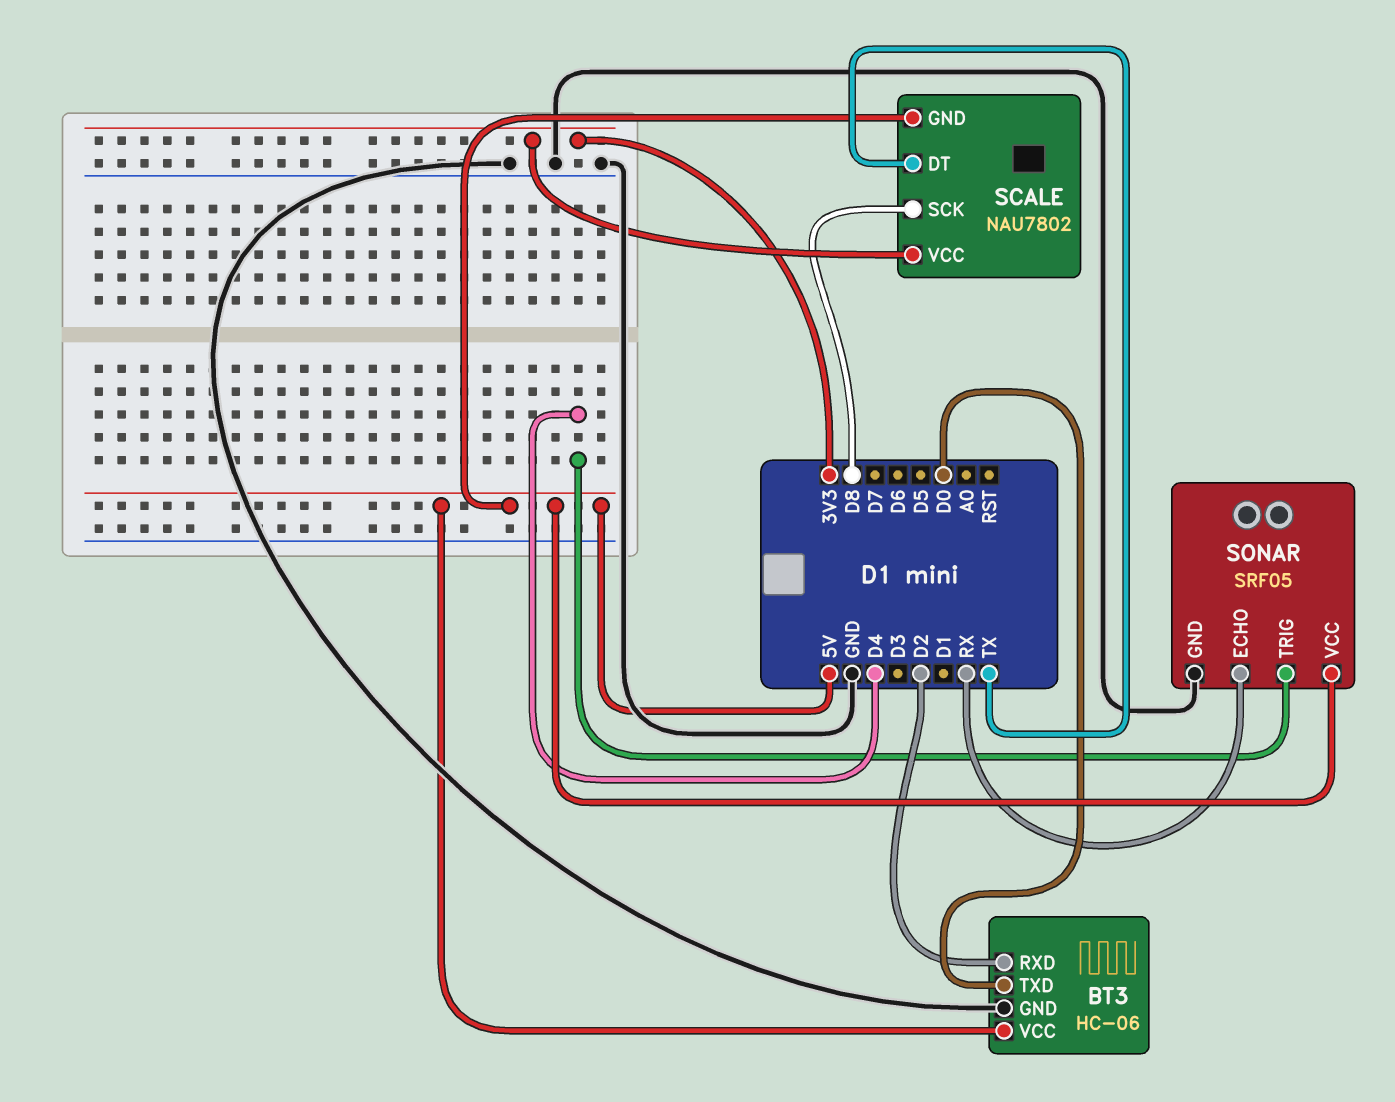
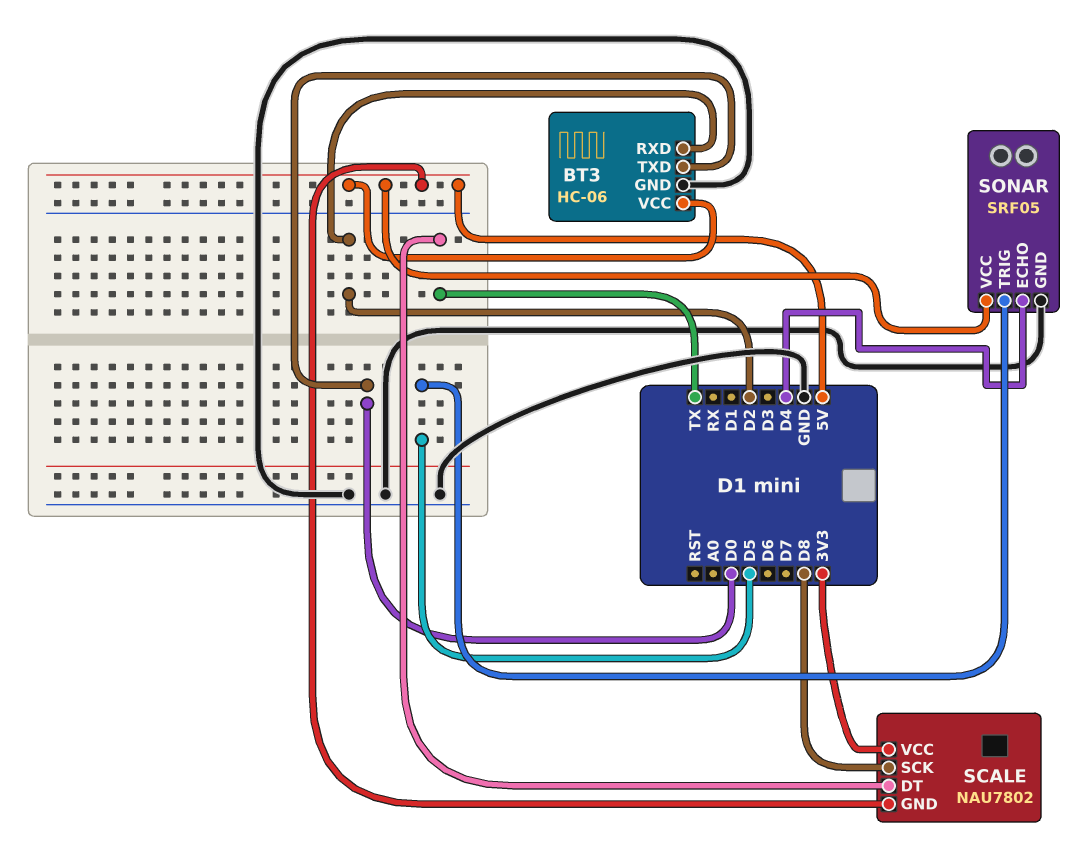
SONAR pin ECHO: RX -> D4
SONAR pin TRIG: D4 -> D5

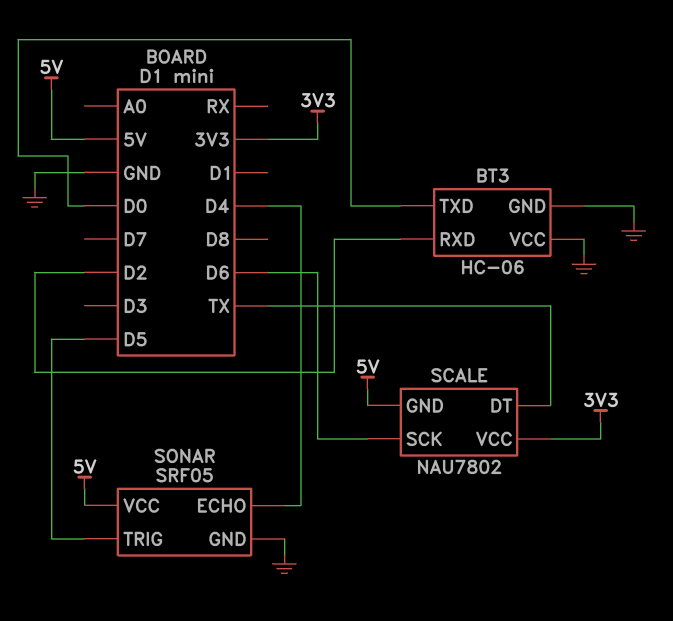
BT3 pin VCC: 5V -> GND
SCALE pin SCK: D8 -> D6

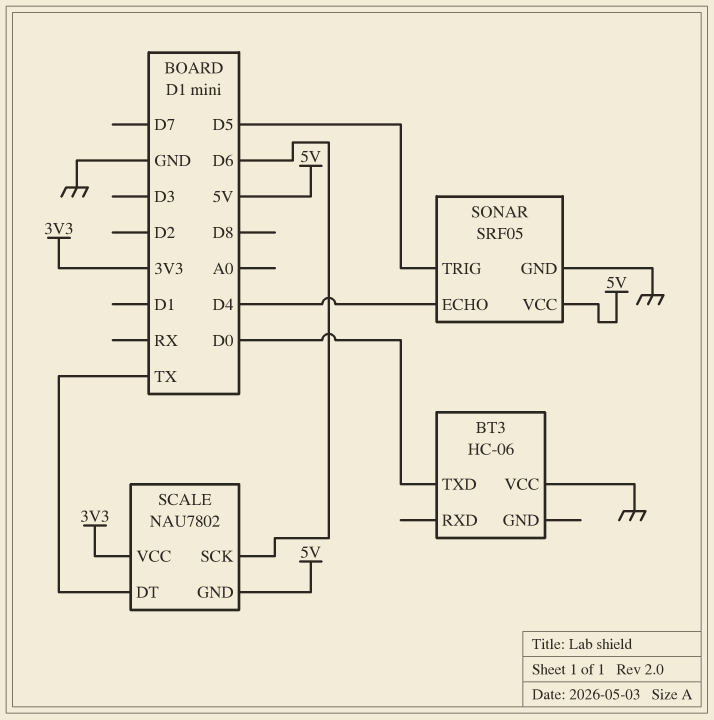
BT3 pin GND: GND -> none
BT3 pin RXD: D2 -> none

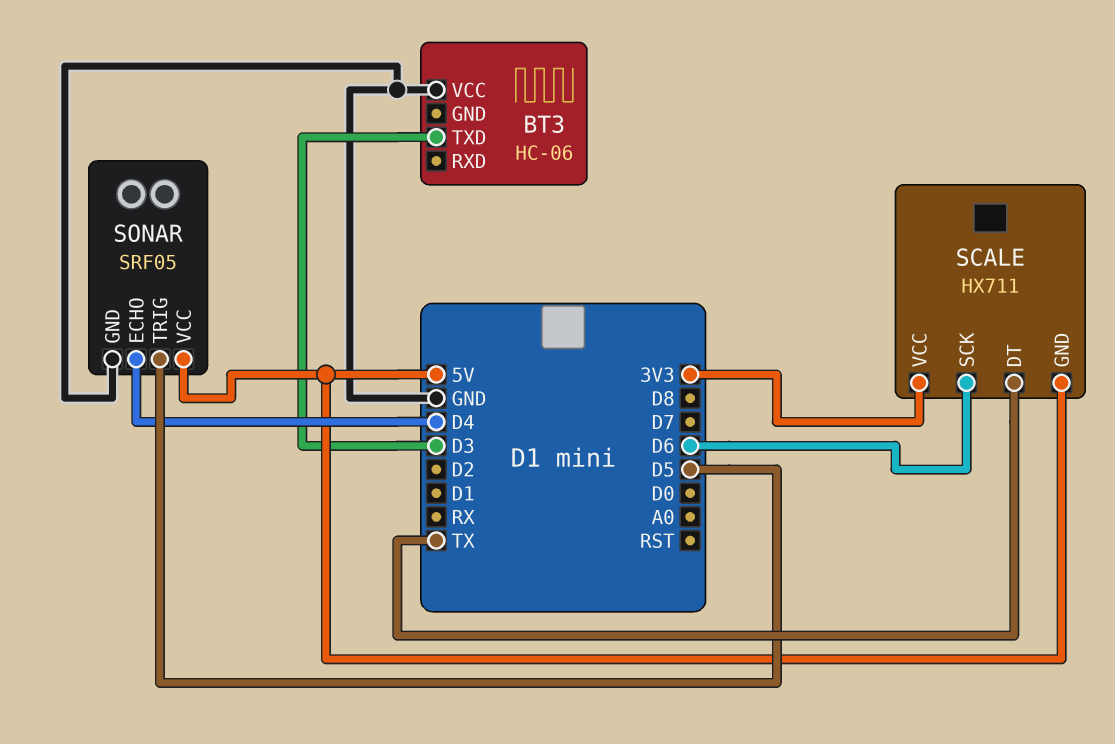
BT3 pin TXD: D0 -> D3
SCALE: NAU7802 -> HX711

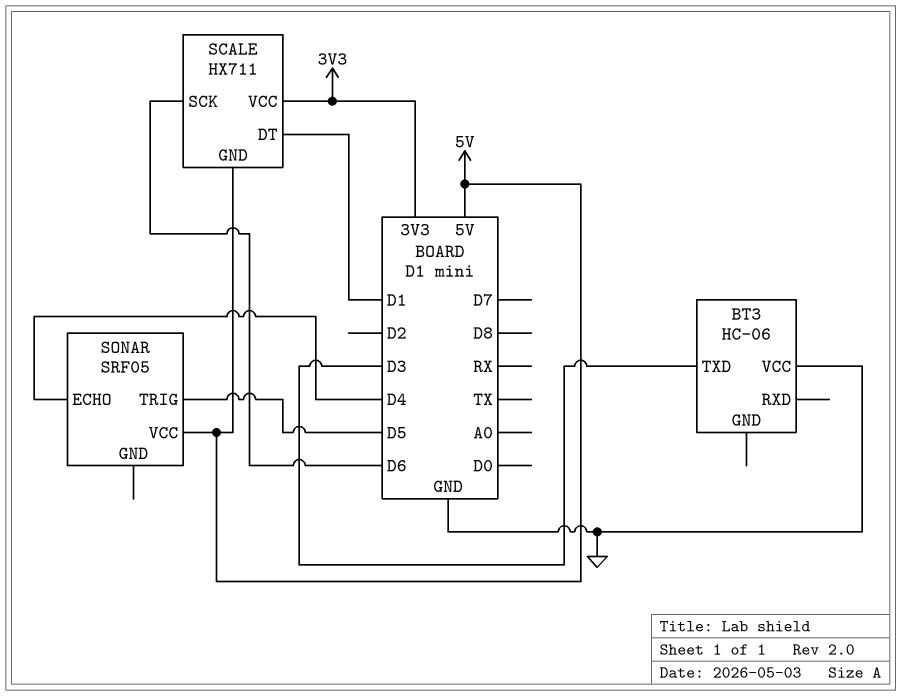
SCALE pin DT: TX -> D1
SONAR pin GND: GND -> none

